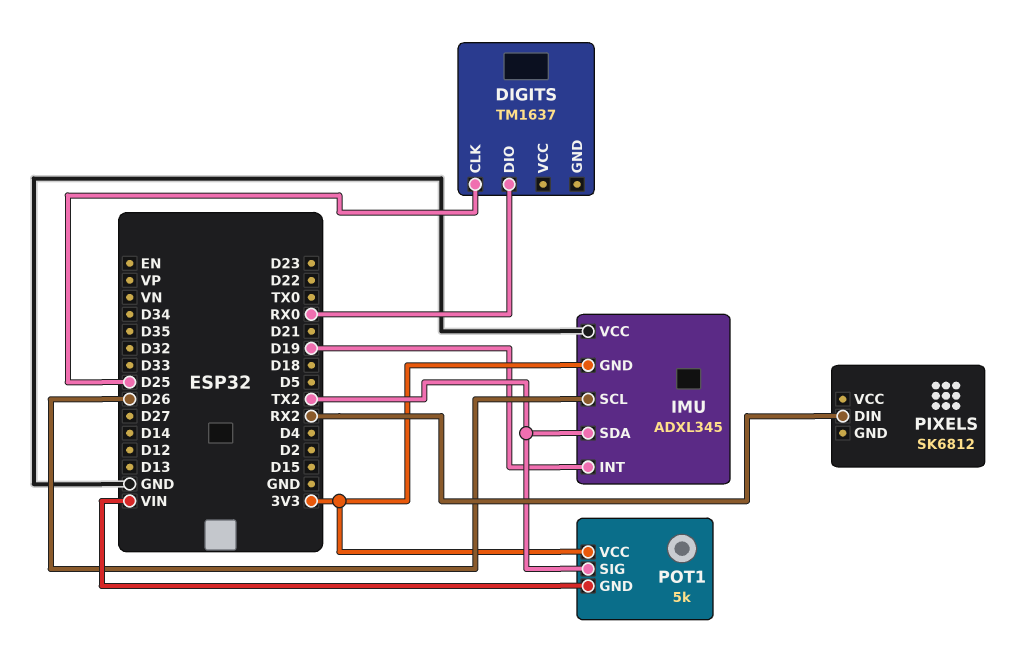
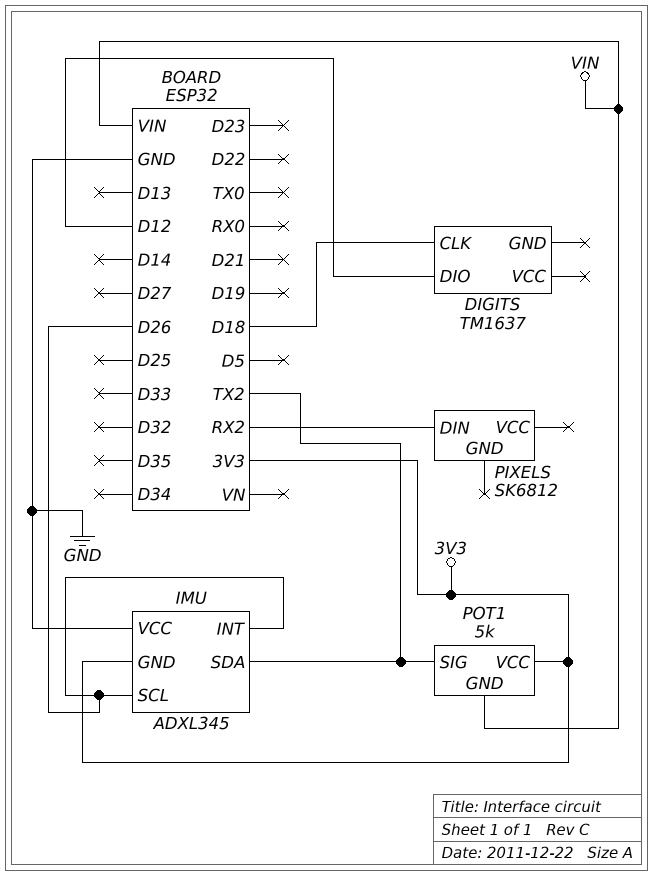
DIGITS pin CLK: D25 -> D18
DIGITS pin DIO: RX0 -> D12
IMU pin INT: D19 -> D26

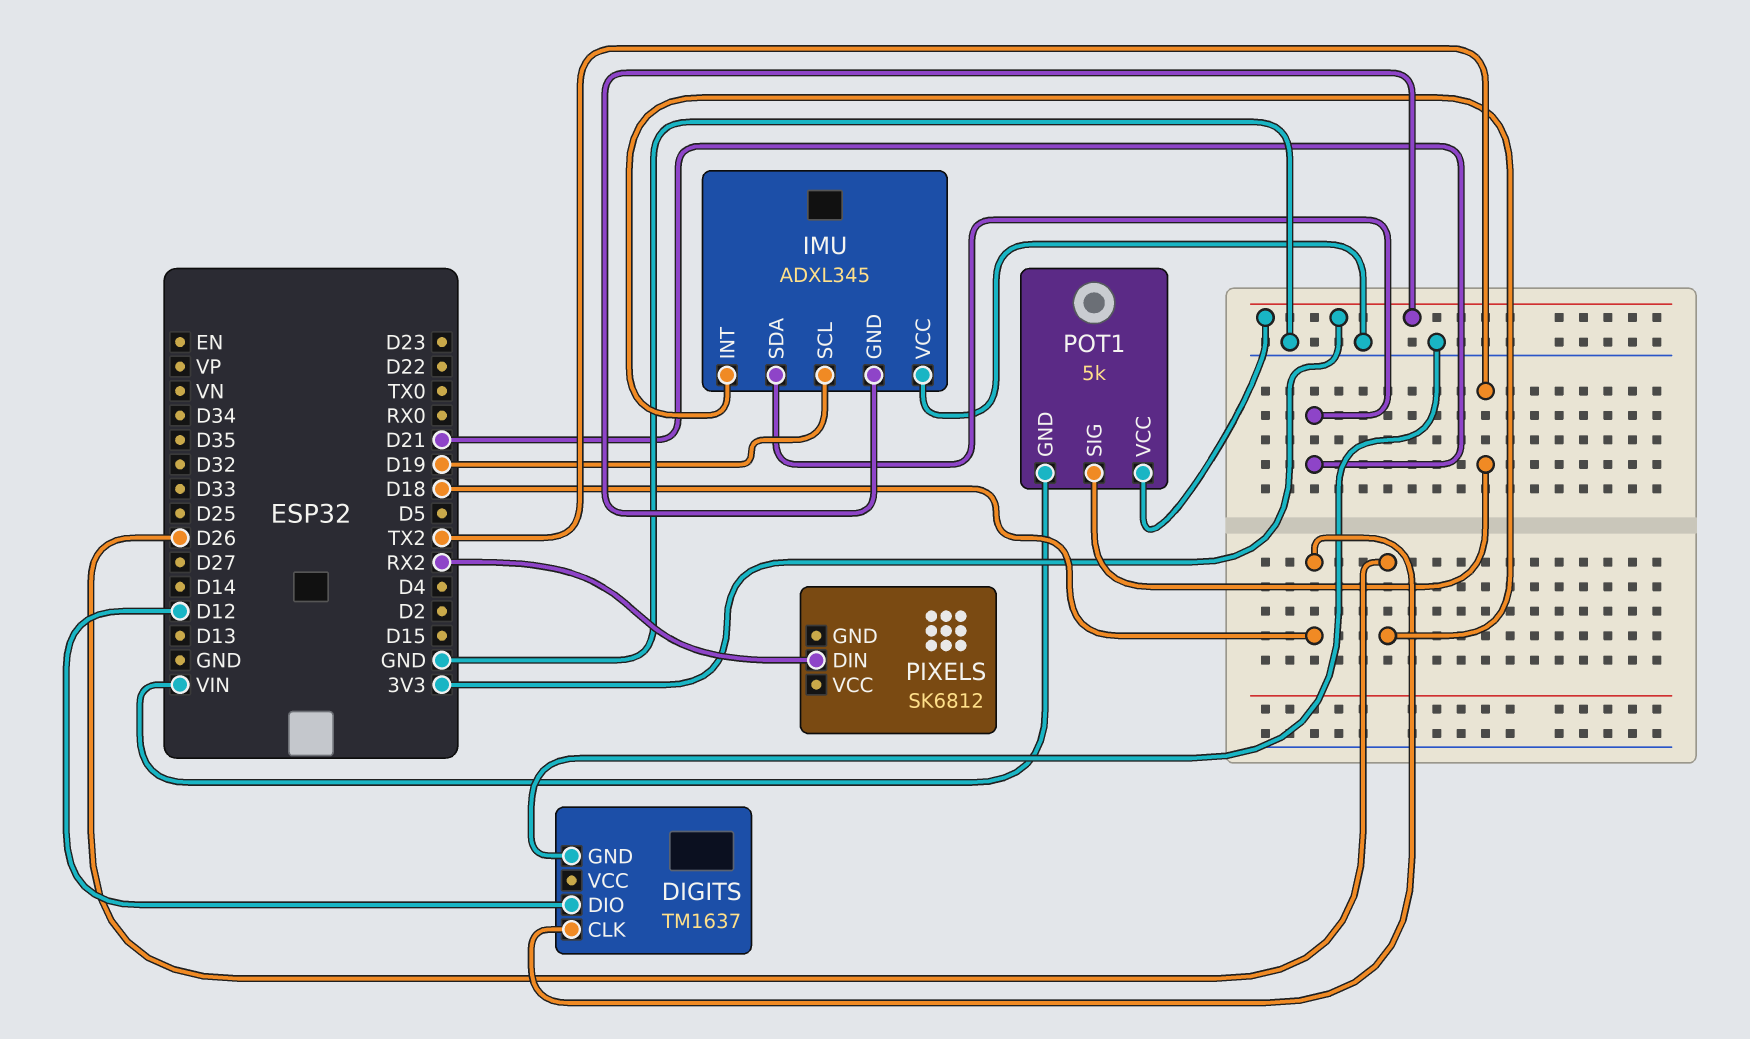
DIGITS pin GND: none -> GND
IMU pin SCL: D26 -> D19
IMU pin SDA: TX2 -> D21

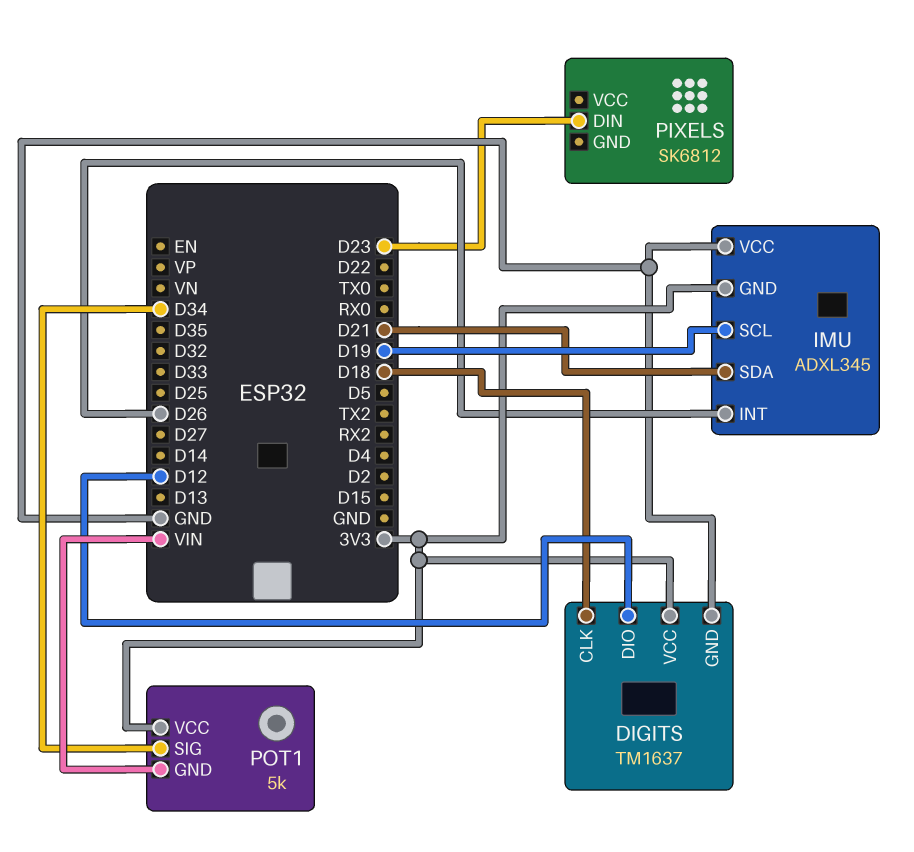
DIGITS pin VCC: none -> 3V3
PIXELS pin DIN: RX2 -> D23
POT1 pin SIG: TX2 -> D34

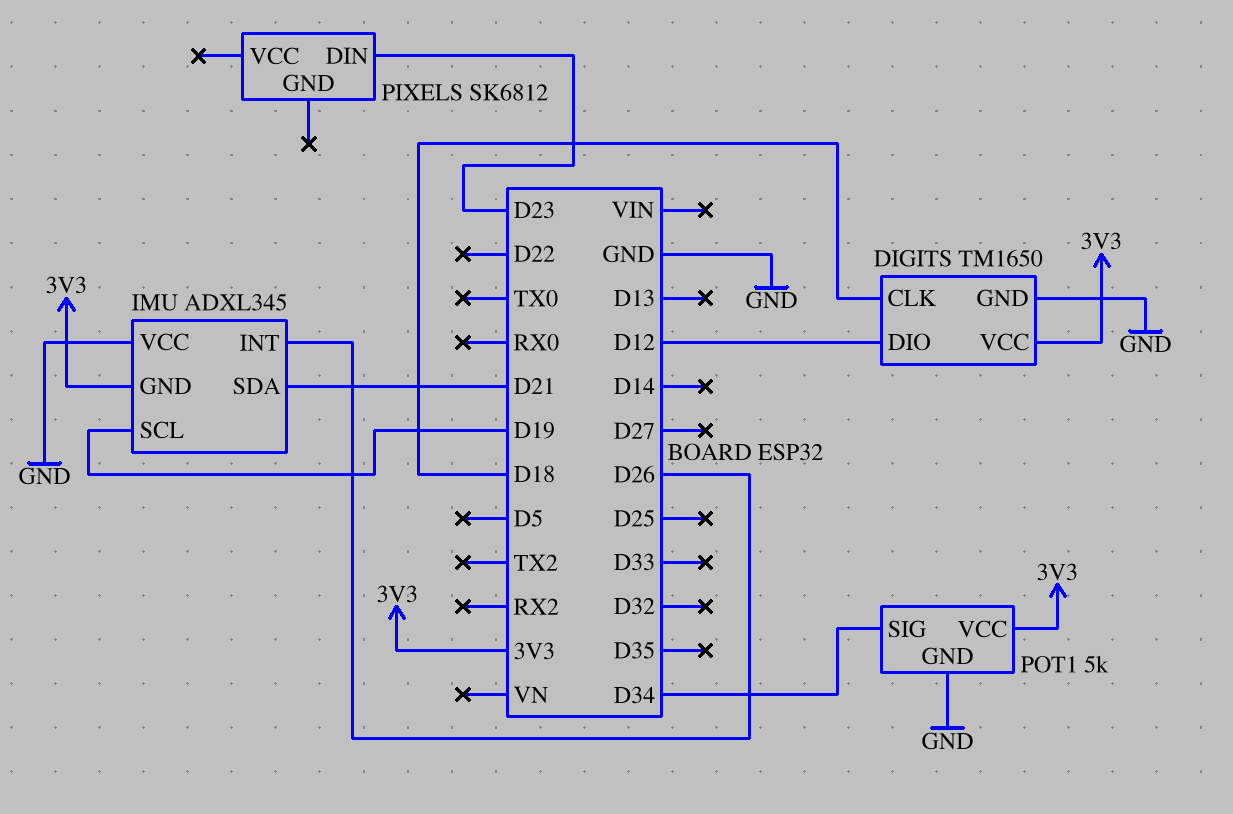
DIGITS: TM1637 -> TM1650
POT1 pin GND: VIN -> GND

